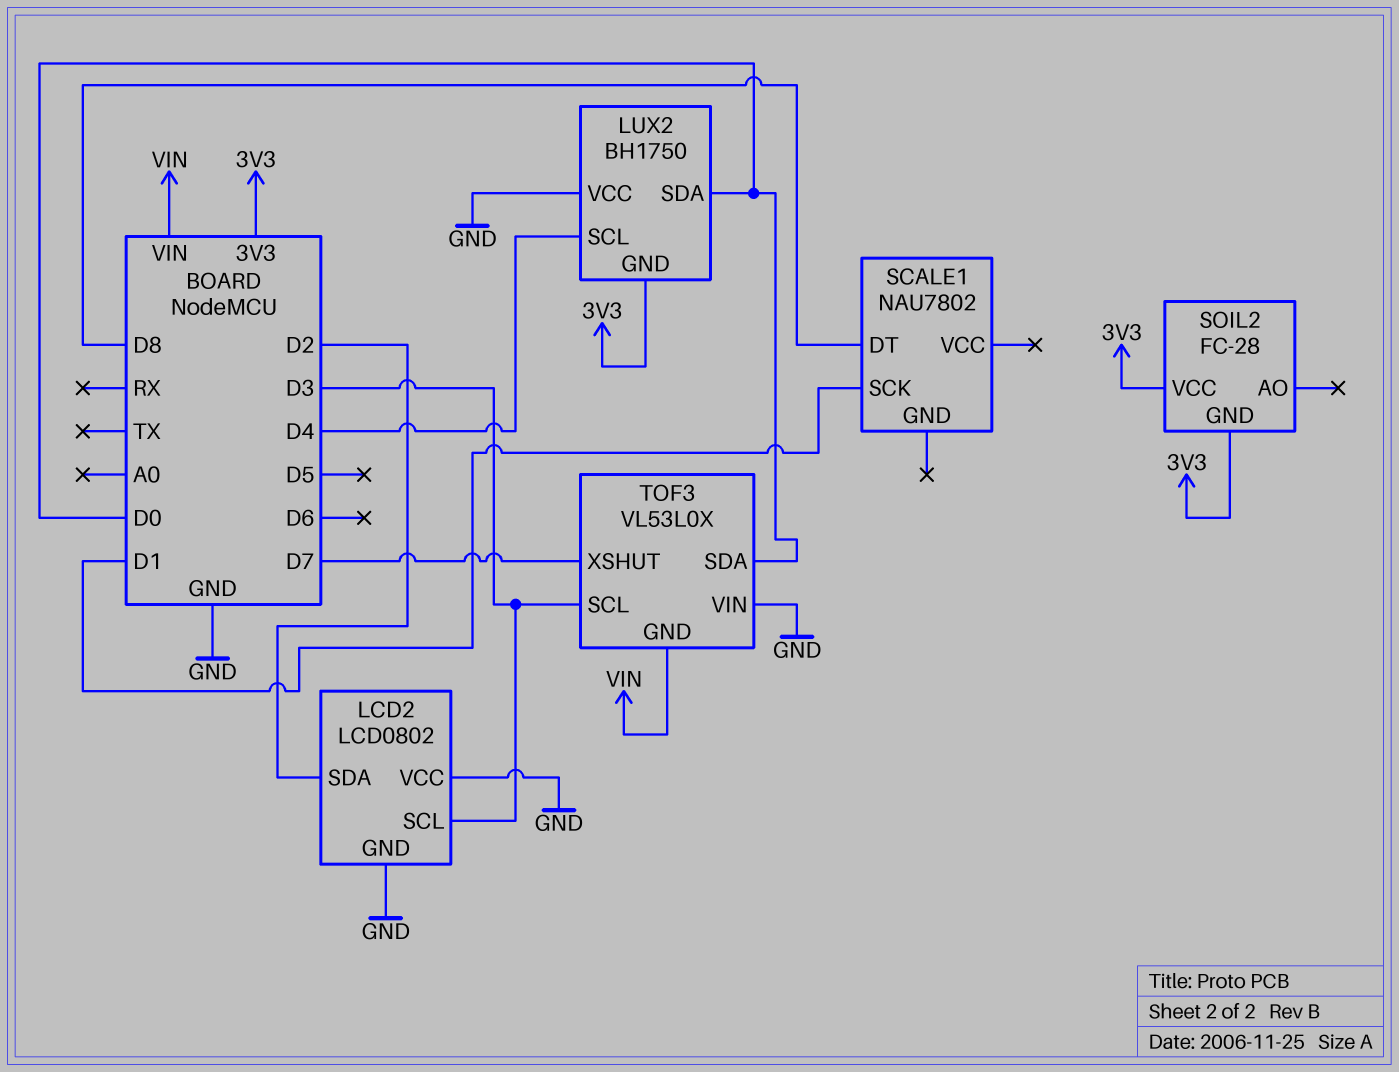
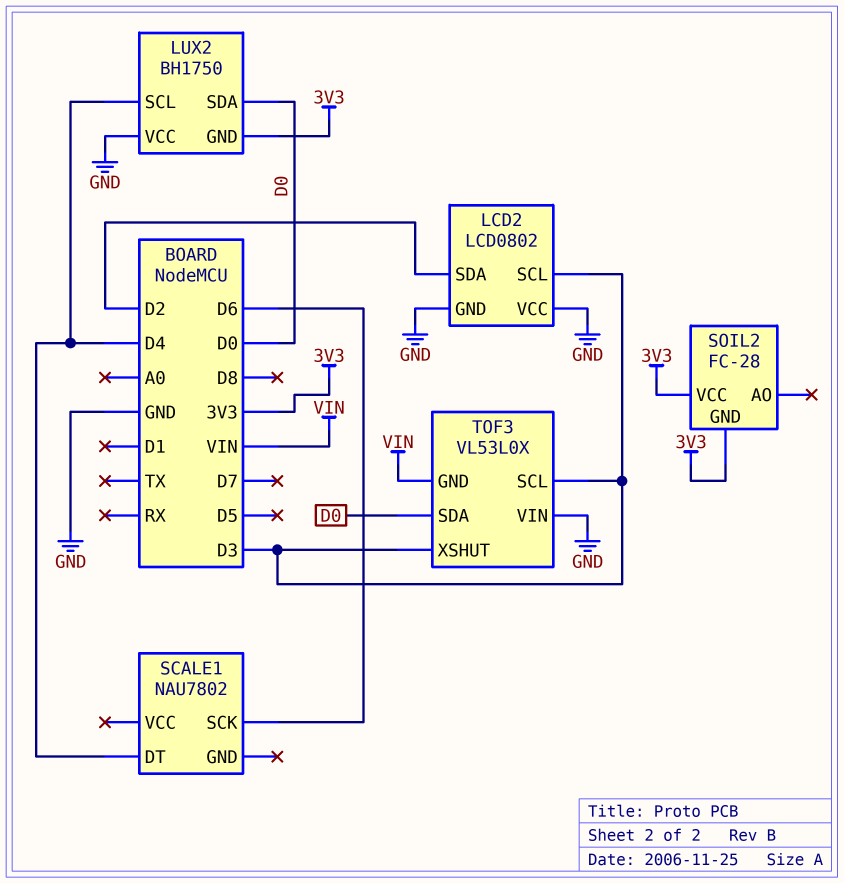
SCALE1 pin DT: D8 -> D4
SCALE1 pin SCK: D1 -> D6
TOF3 pin XSHUT: D7 -> D3

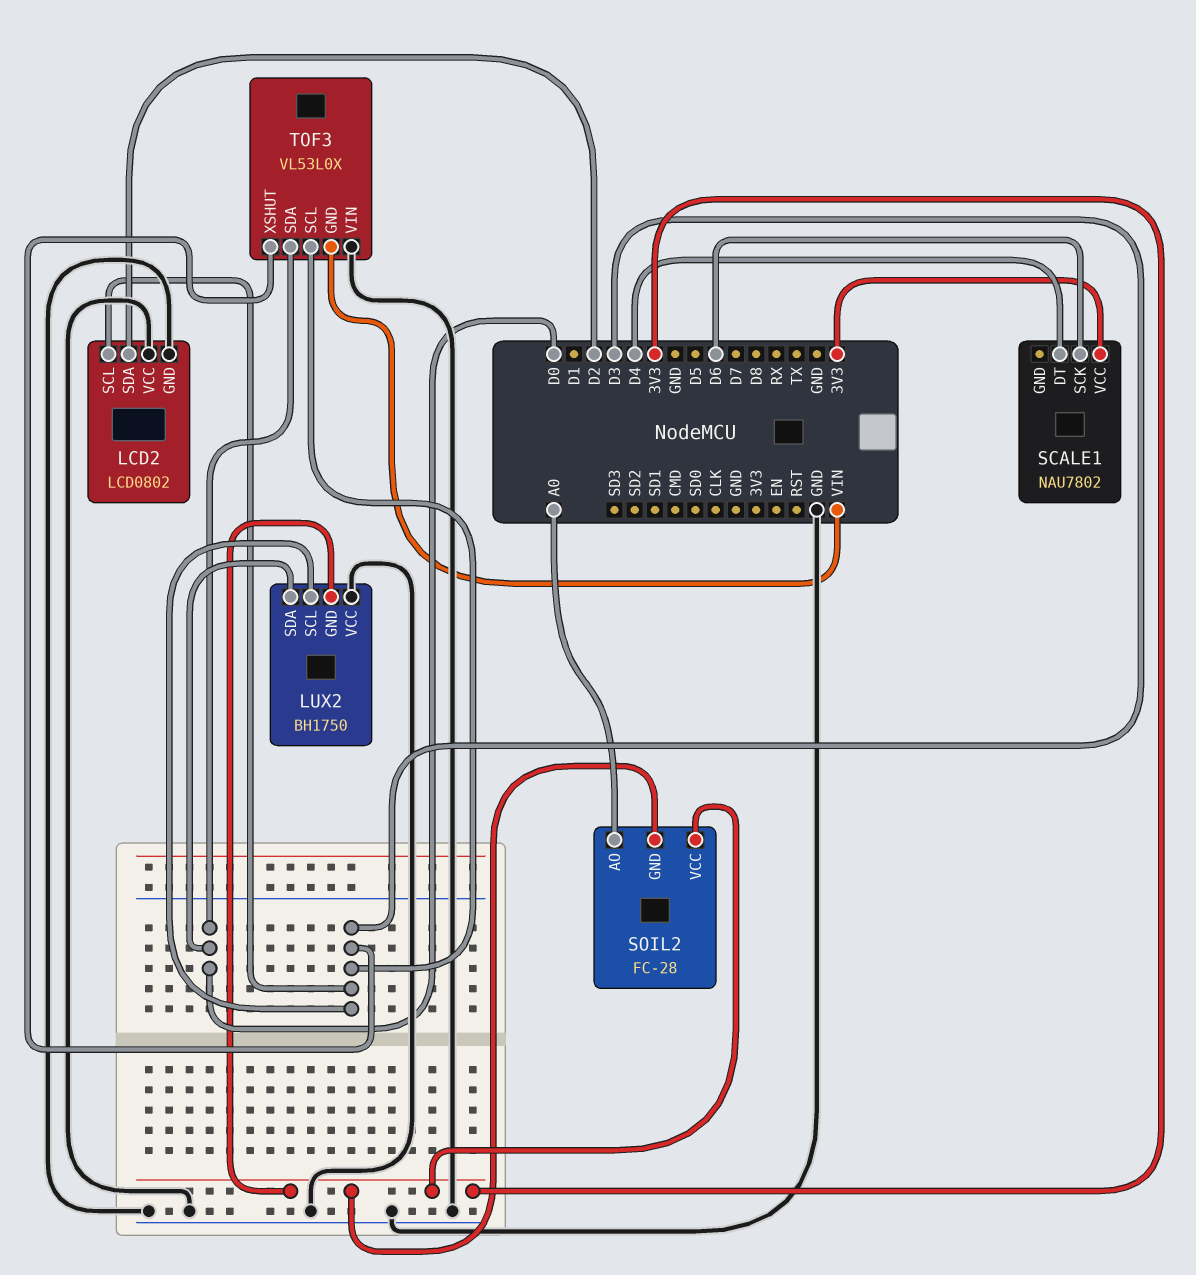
LUX2 pin SCL: D4 -> D3
SCALE1 pin VCC: none -> 3V3
SOIL2 pin AO: none -> A0

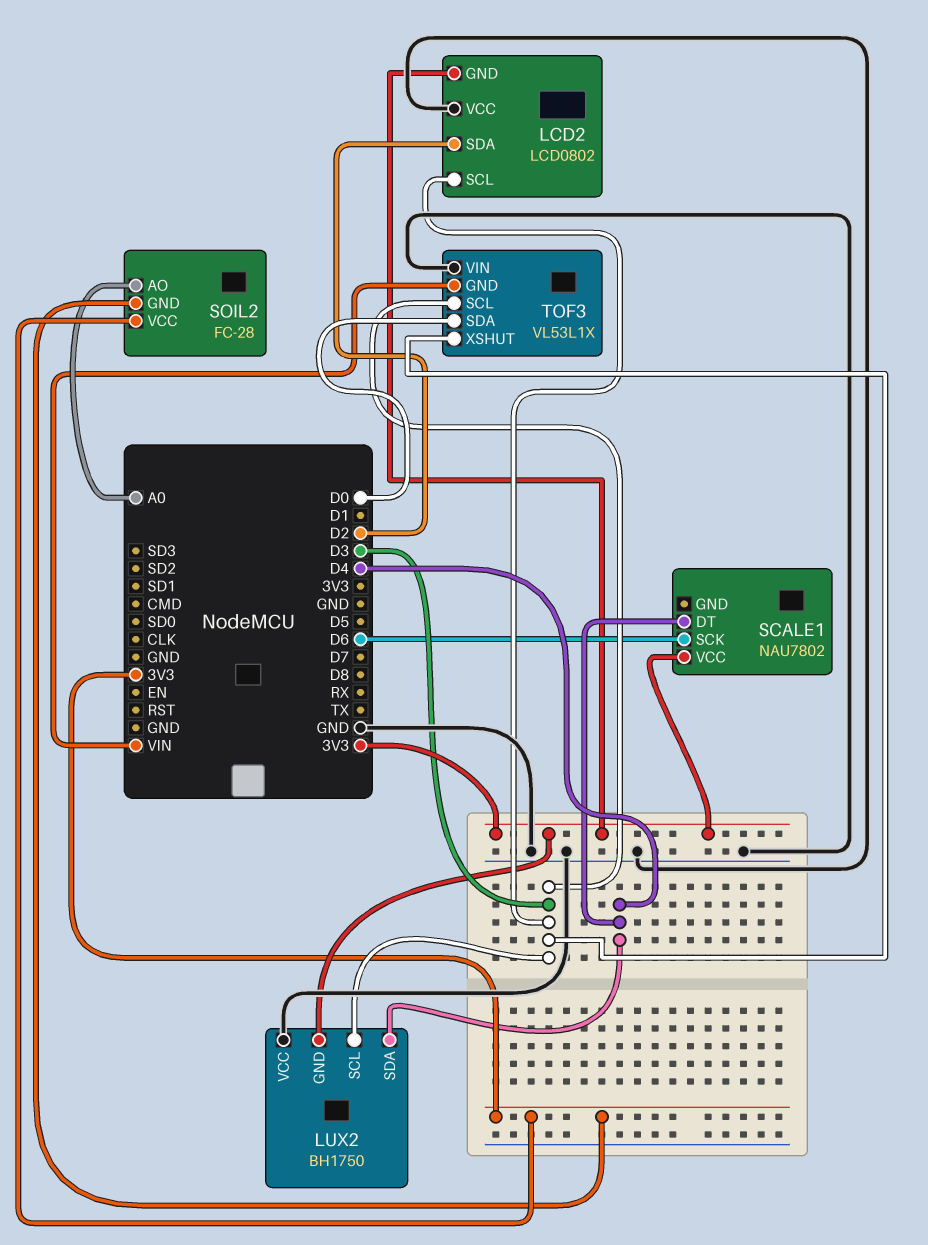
LCD2 pin GND: GND -> 3V3
LUX2 pin SDA: D0 -> D4
TOF3: VL53L0X -> VL53L1X

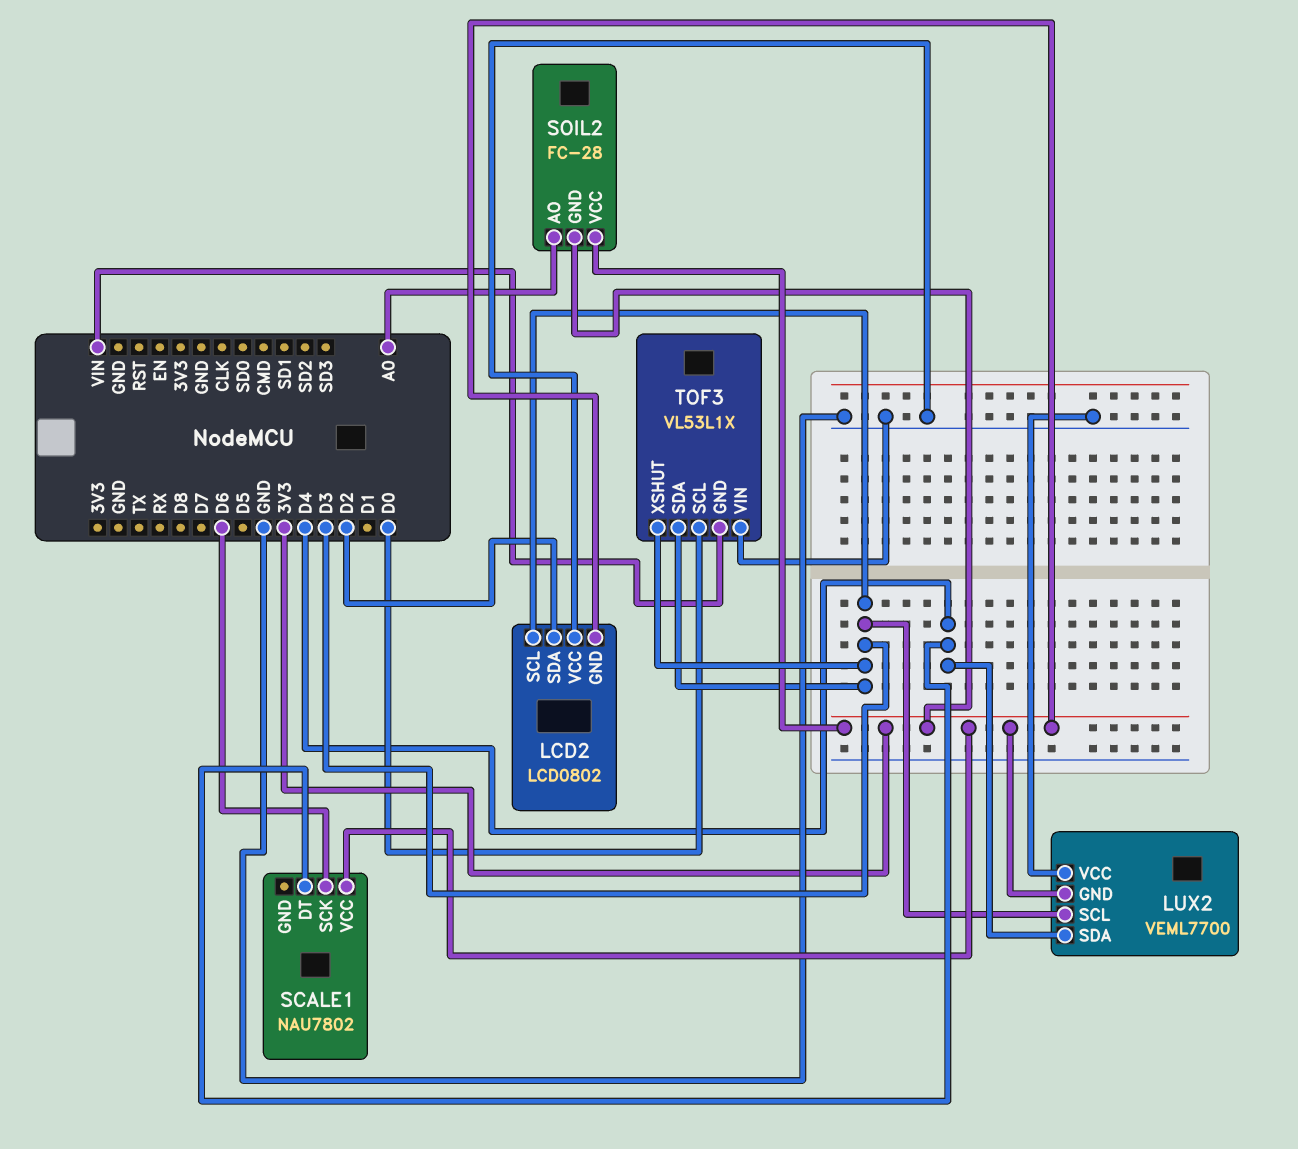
LUX2: BH1750 -> VEML7700
TOF3 pin SCL: D3 -> D0
TOF3 pin SDA: D0 -> D3

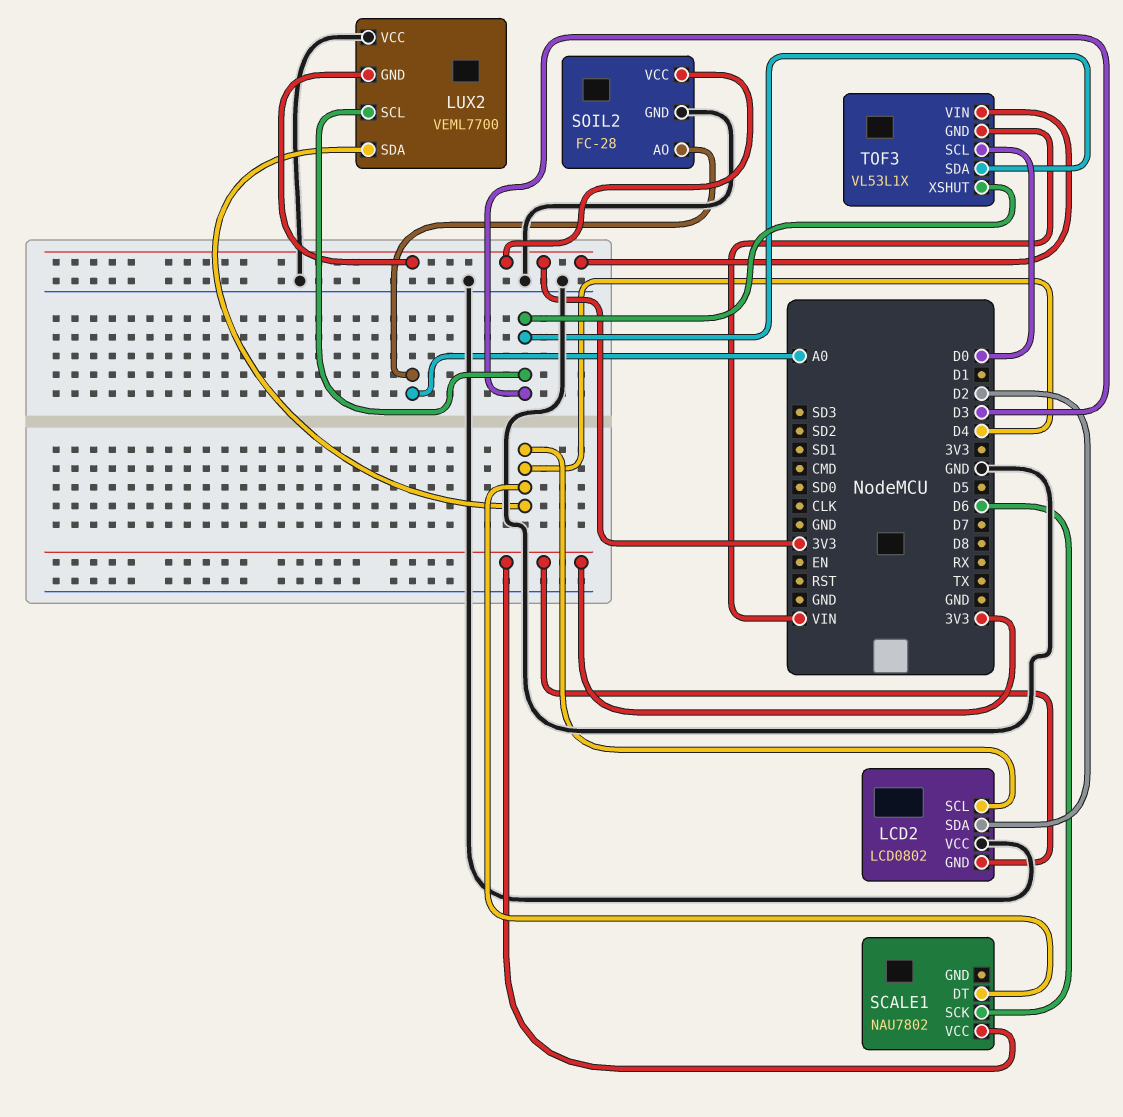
LCD2 pin SCL: D3 -> D4
SOIL2 pin GND: 3V3 -> GND
TOF3 pin VIN: GND -> 3V3

